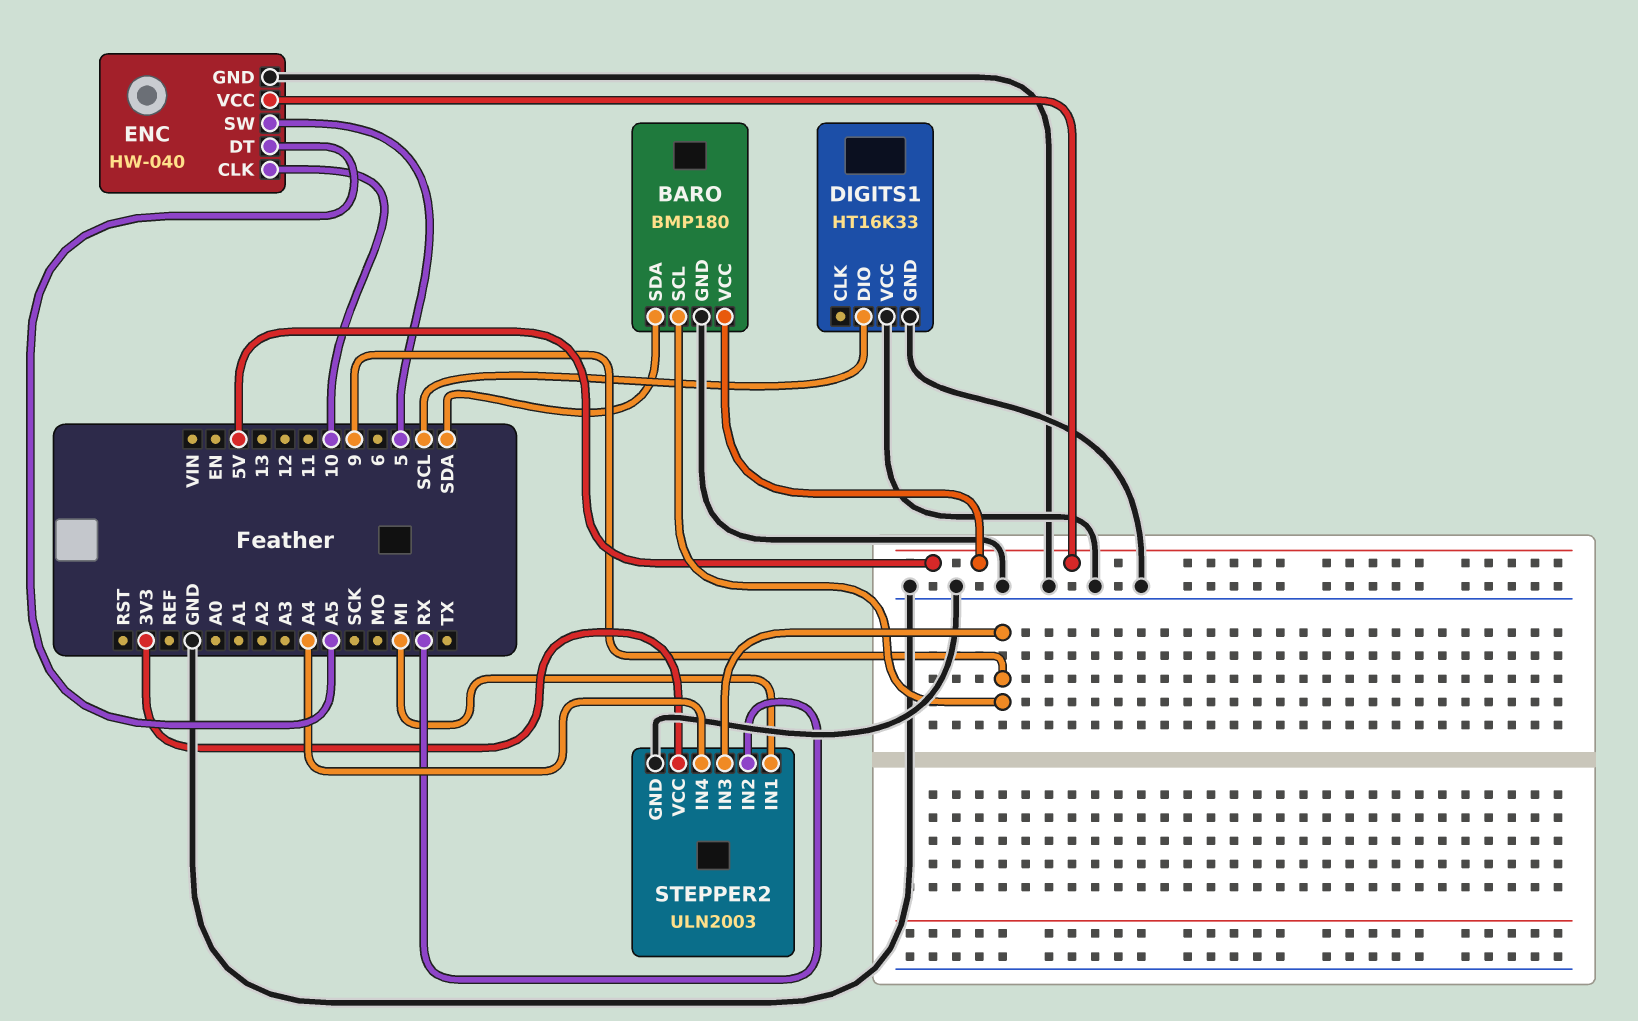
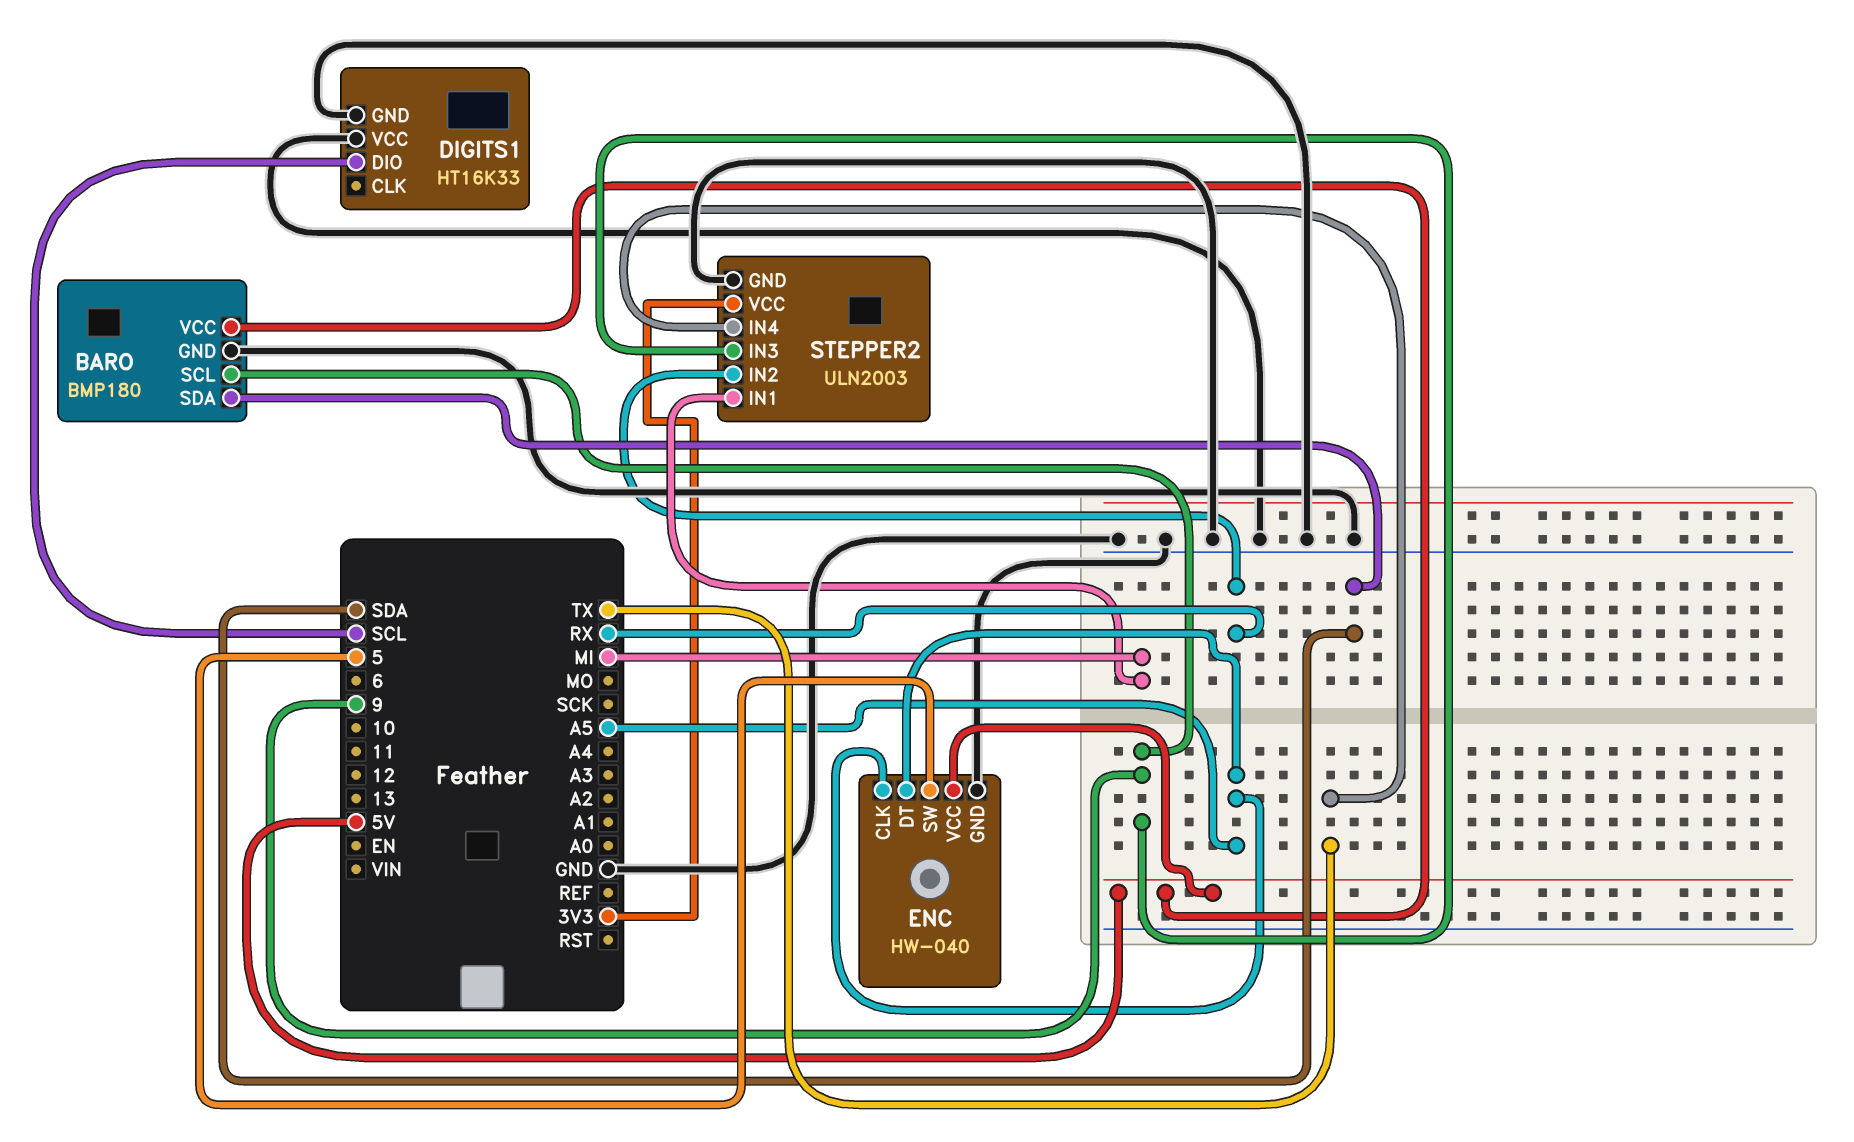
ENC pin CLK: 10 -> A5
STEPPER2 pin IN4: A4 -> TX

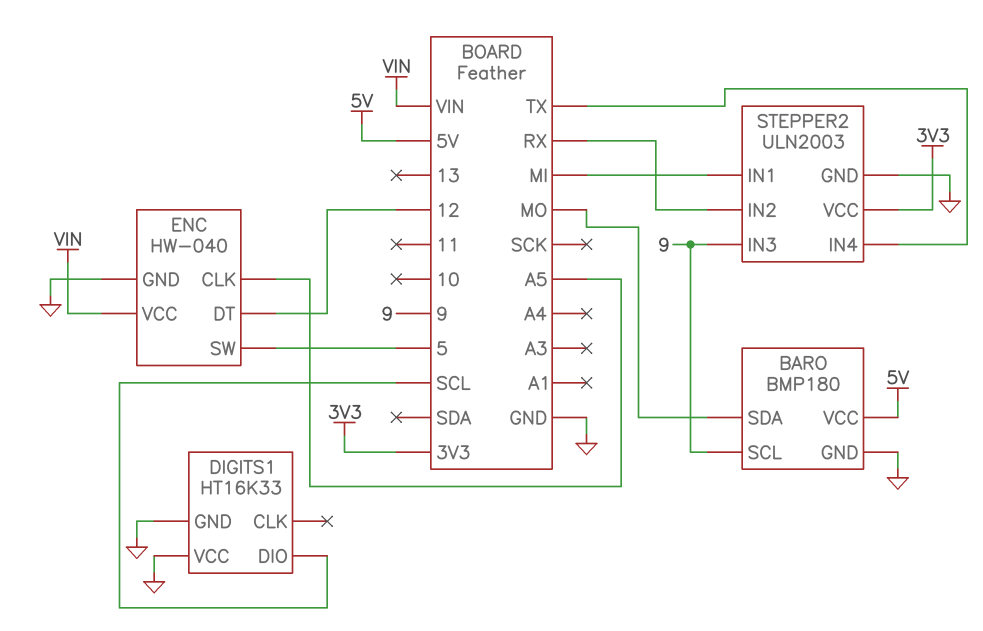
BARO pin SDA: SDA -> MO
ENC pin DT: A5 -> 12
ENC pin VCC: 5V -> VIN

